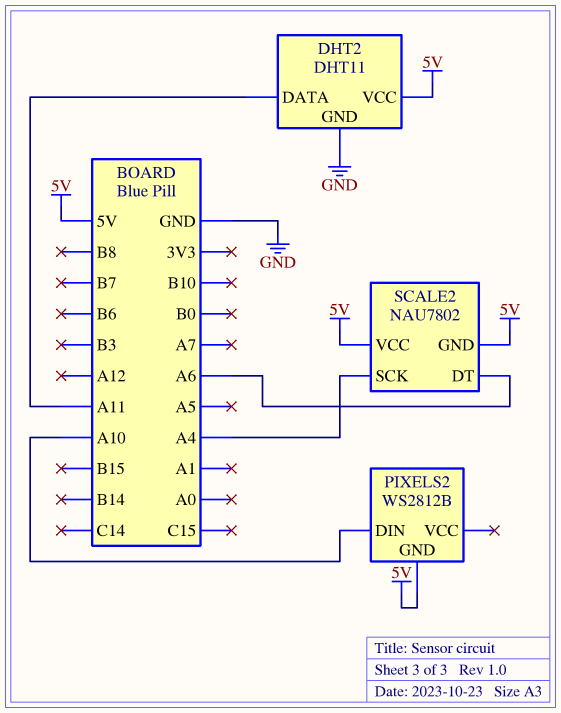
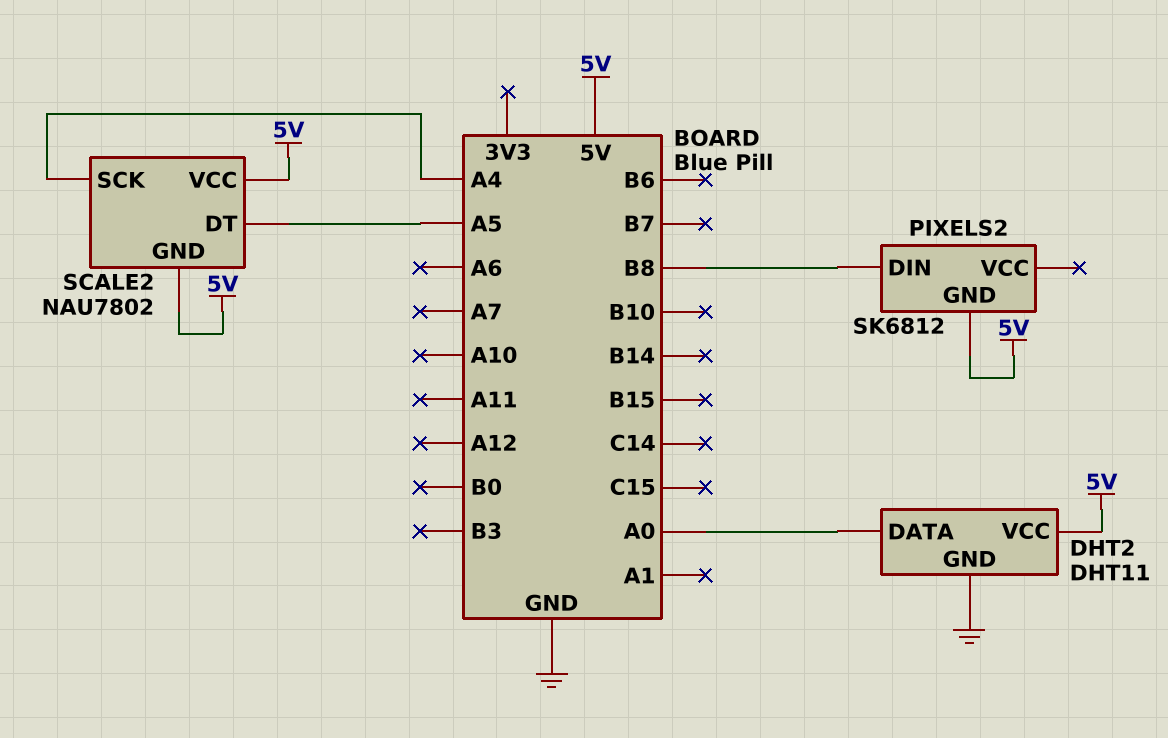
DHT2 pin DATA: A11 -> A0
PIXELS2: WS2812B -> SK6812
PIXELS2 pin DIN: A10 -> B8
SCALE2 pin DT: A6 -> A5

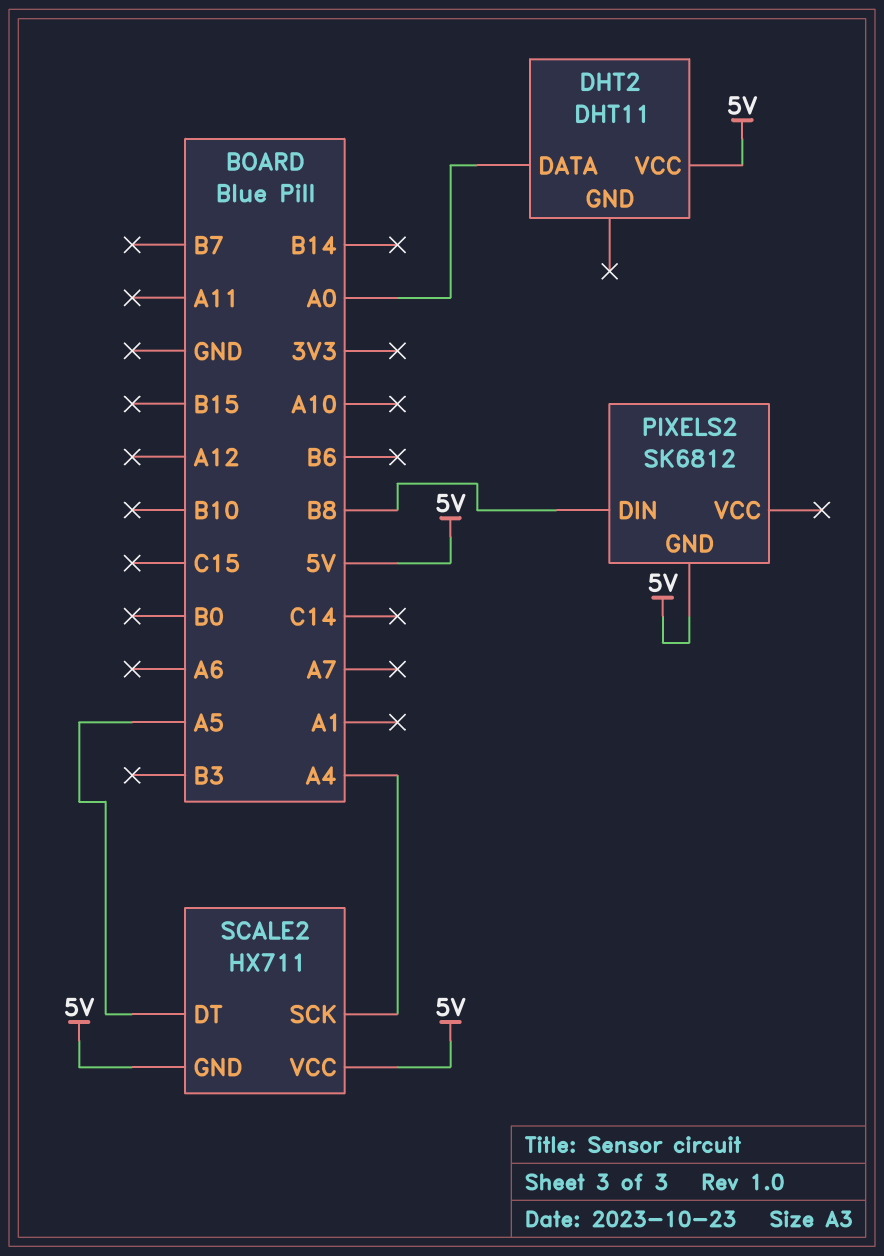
DHT2 pin GND: GND -> none
SCALE2: NAU7802 -> HX711

